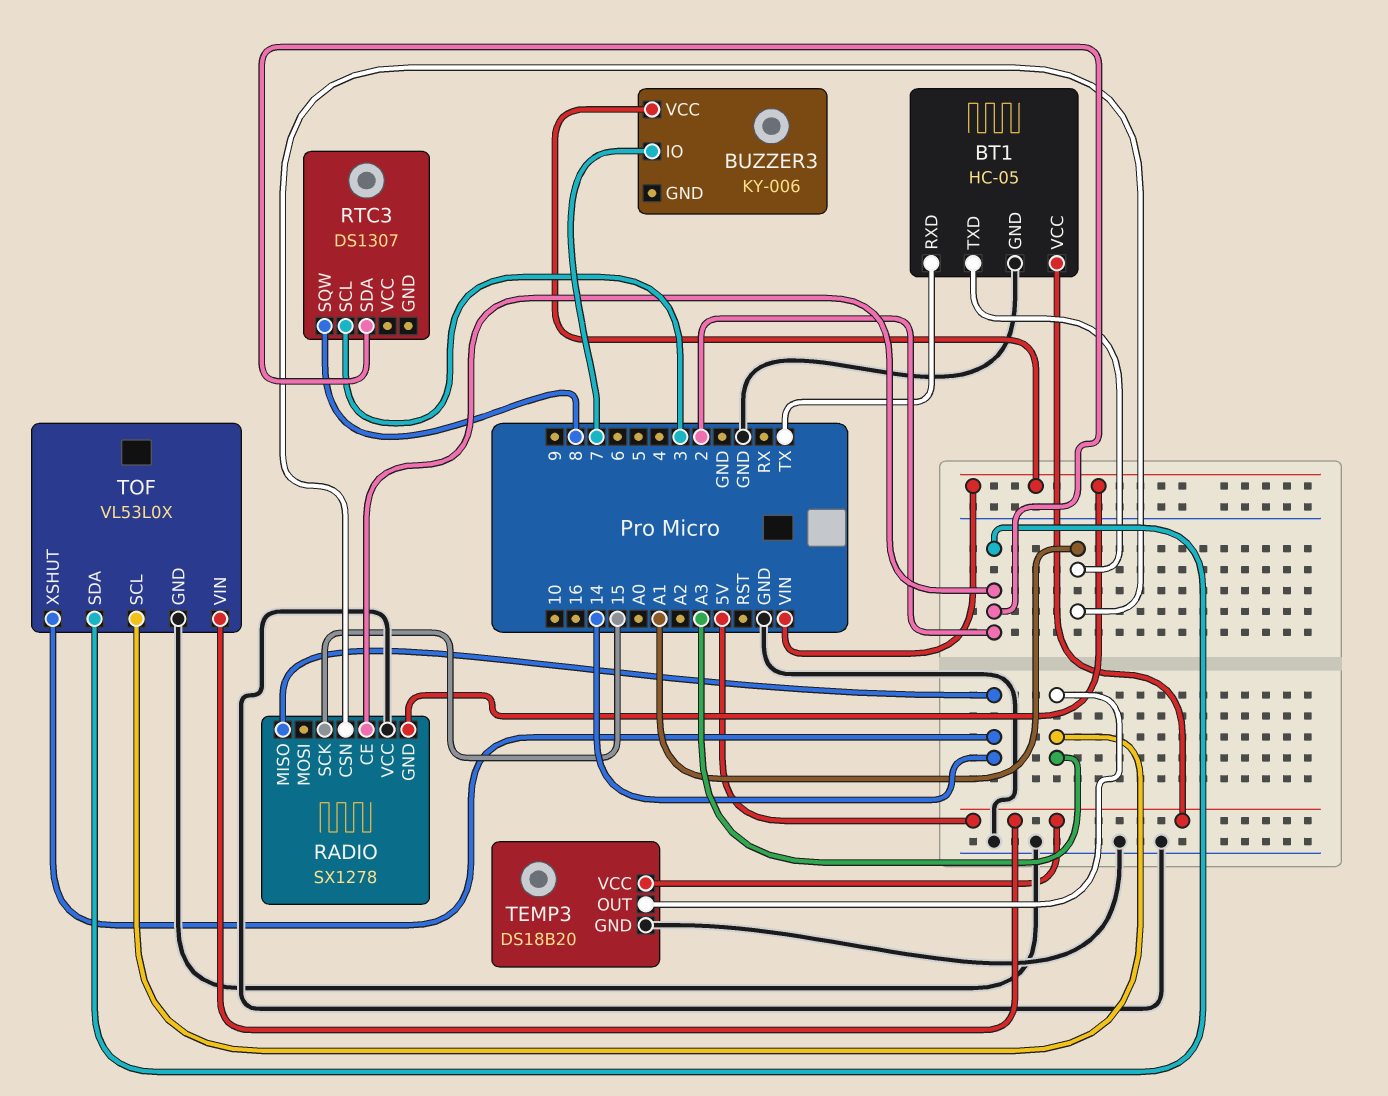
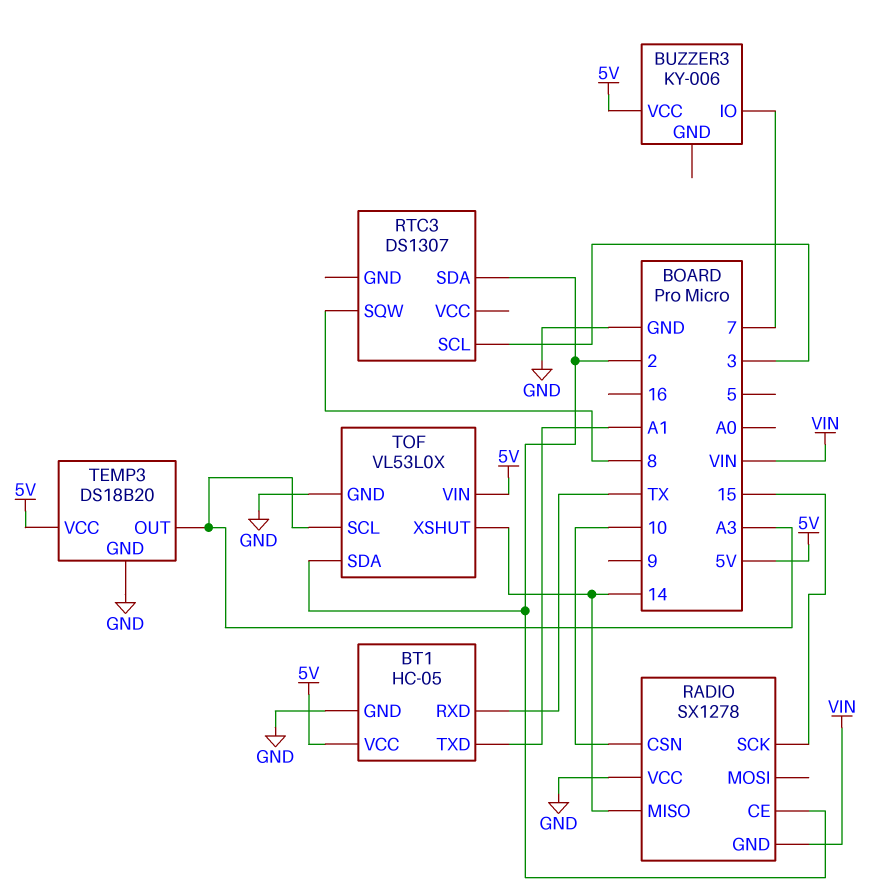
BUZZER3 pin VCC: VIN -> 5V
RADIO pin CSN: A1 -> 10

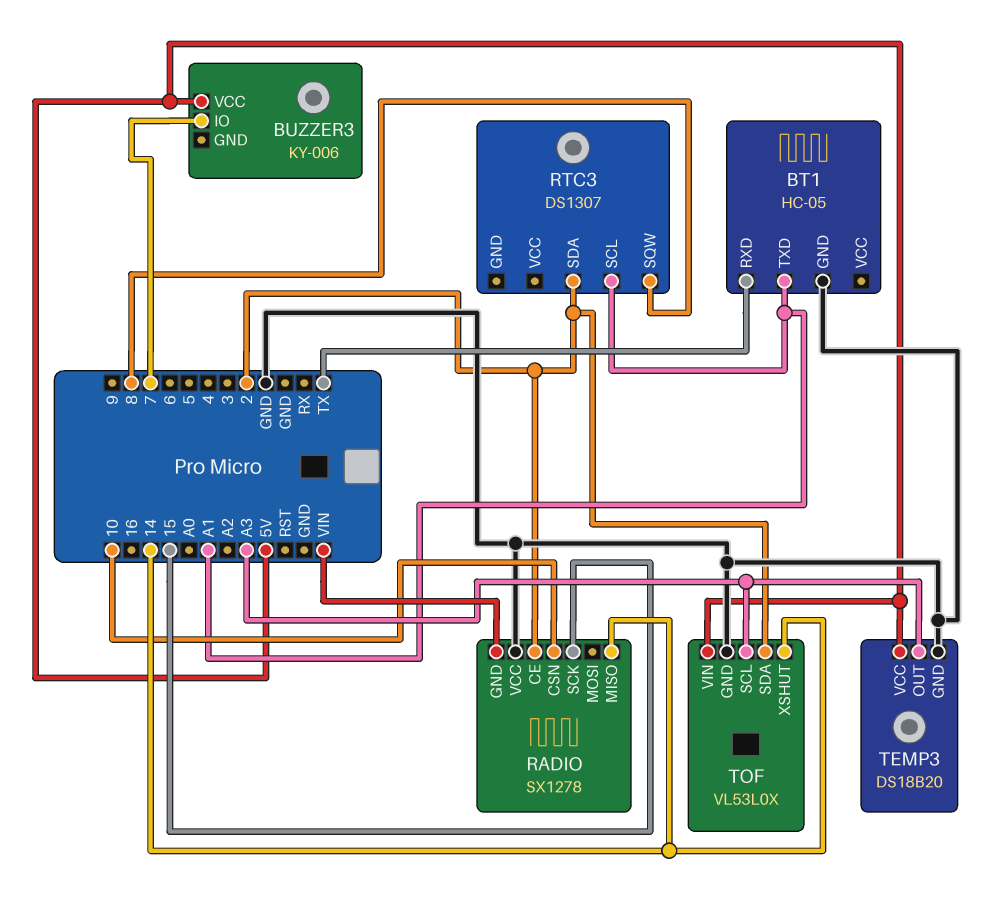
BT1 pin VCC: 5V -> none
RTC3 pin SCL: 3 -> A1

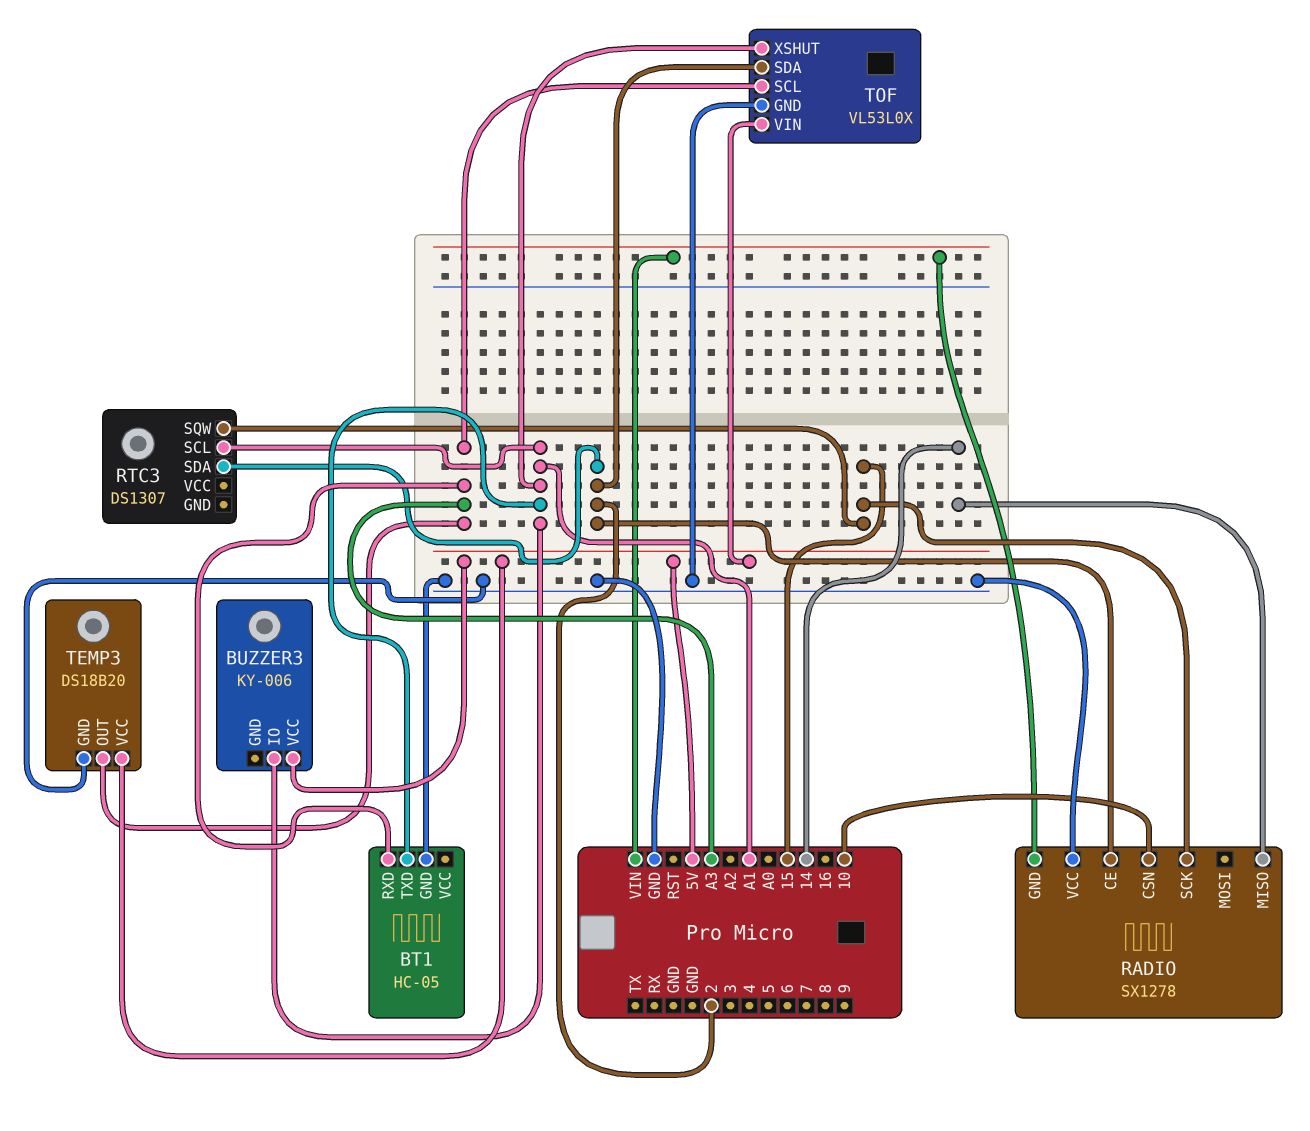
BT1 pin RXD: TX -> A3
BUZZER3 pin IO: 7 -> A1
RTC3 pin SQW: 8 -> 15
TOF pin XSHUT: 14 -> A1

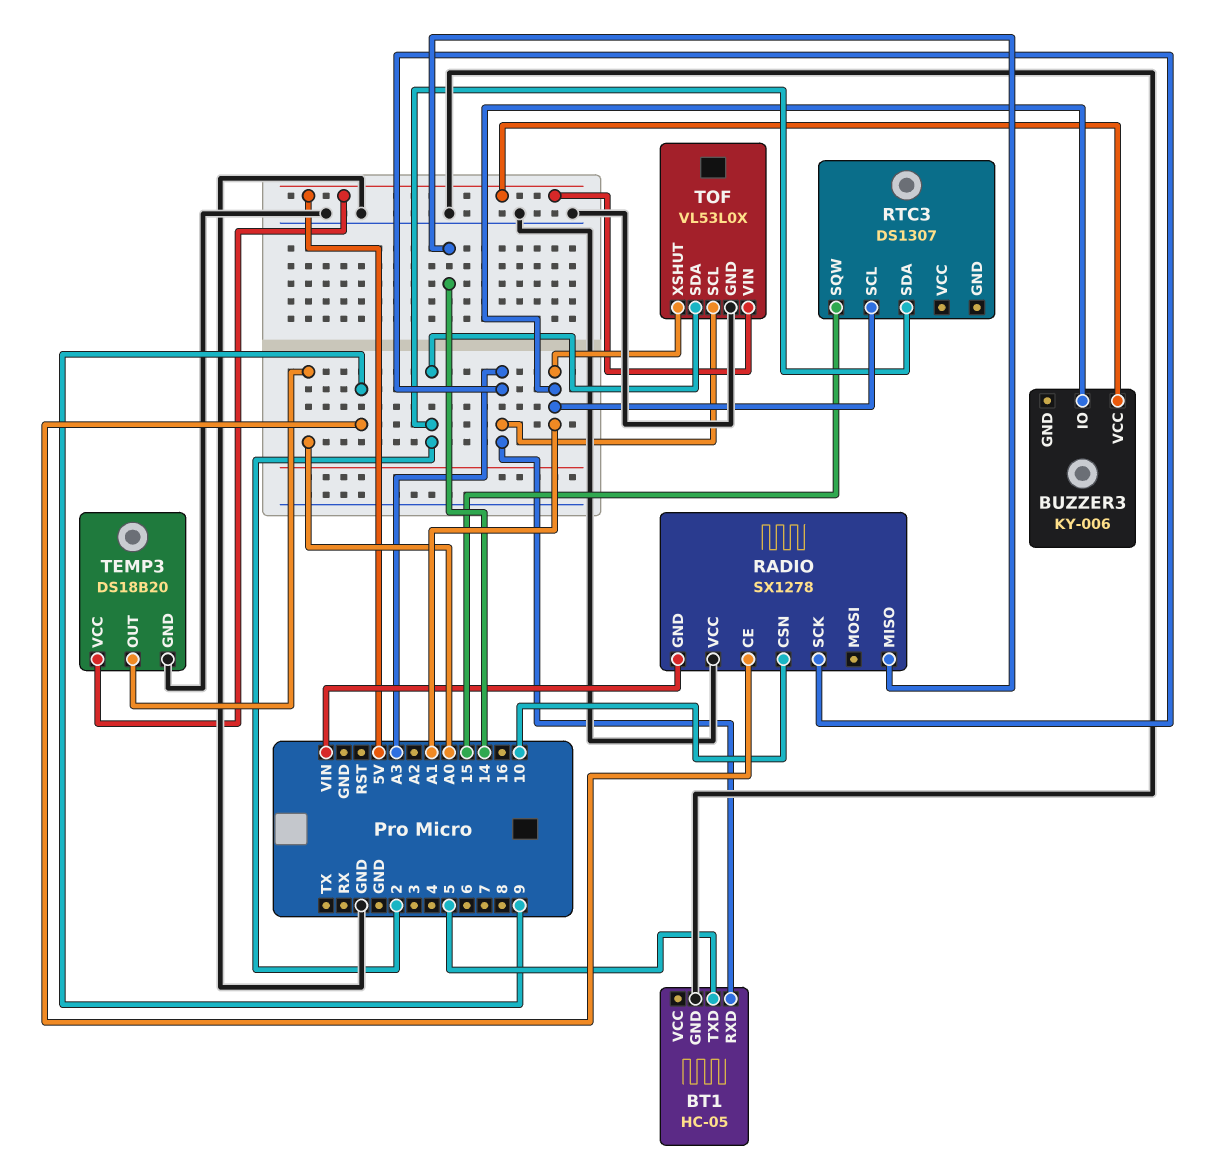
BT1 pin TXD: A1 -> 5
RADIO pin CE: 2 -> 9
RADIO pin SCK: 15 -> A3
TEMP3 pin OUT: A3 -> A0

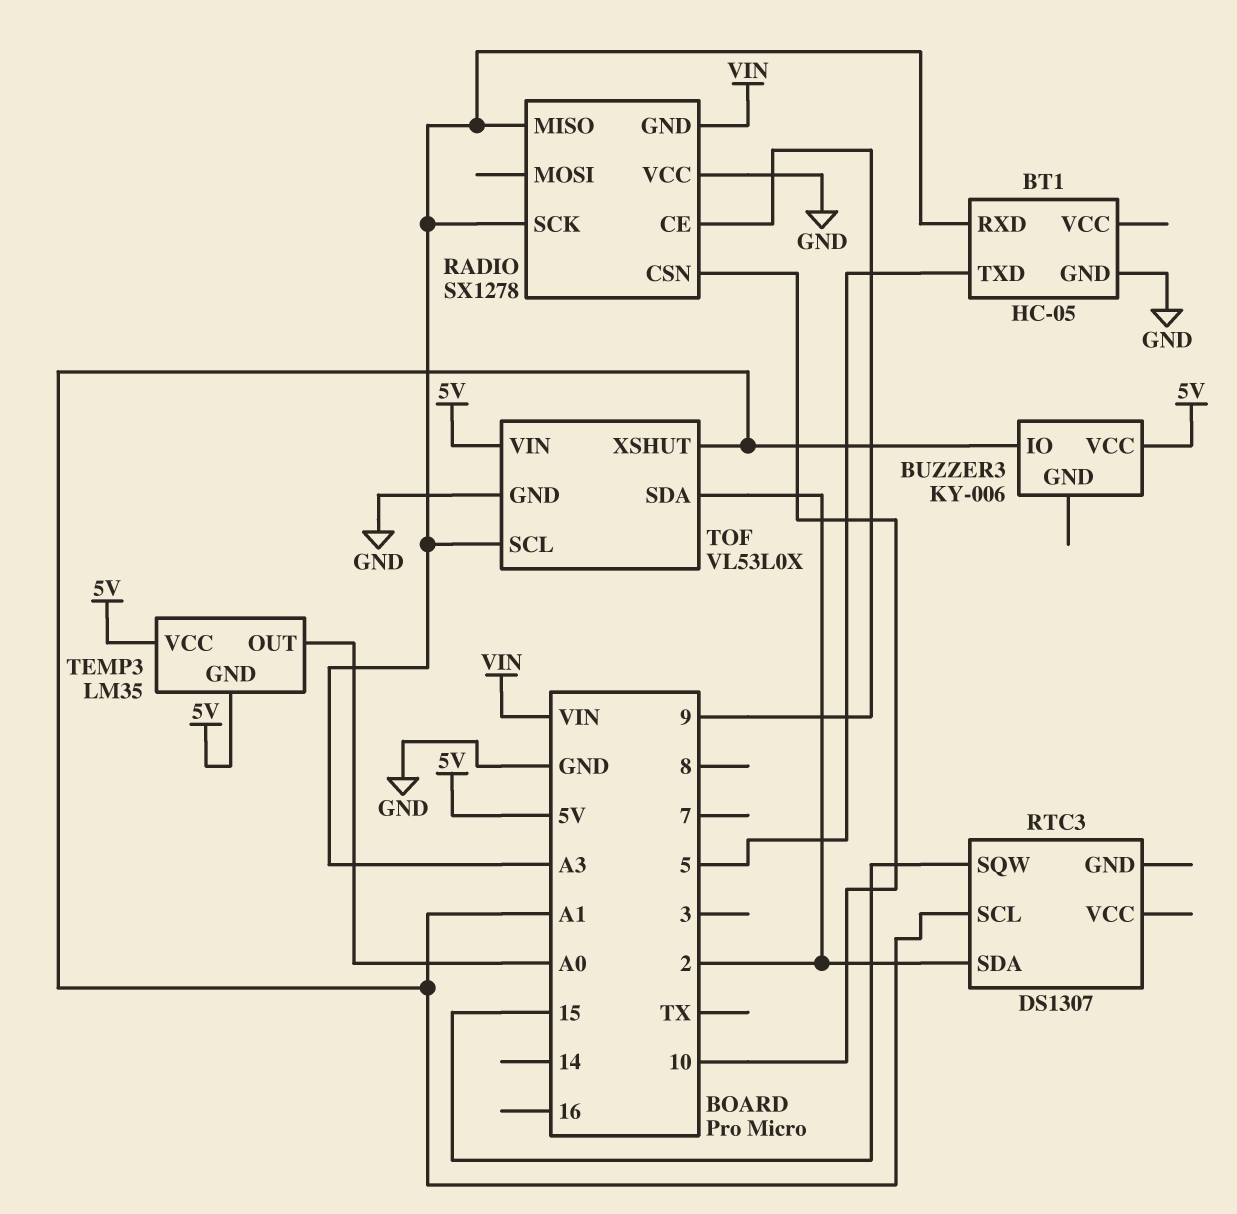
RADIO pin MISO: 14 -> A3
TEMP3: DS18B20 -> LM35
TEMP3 pin GND: GND -> 5V

